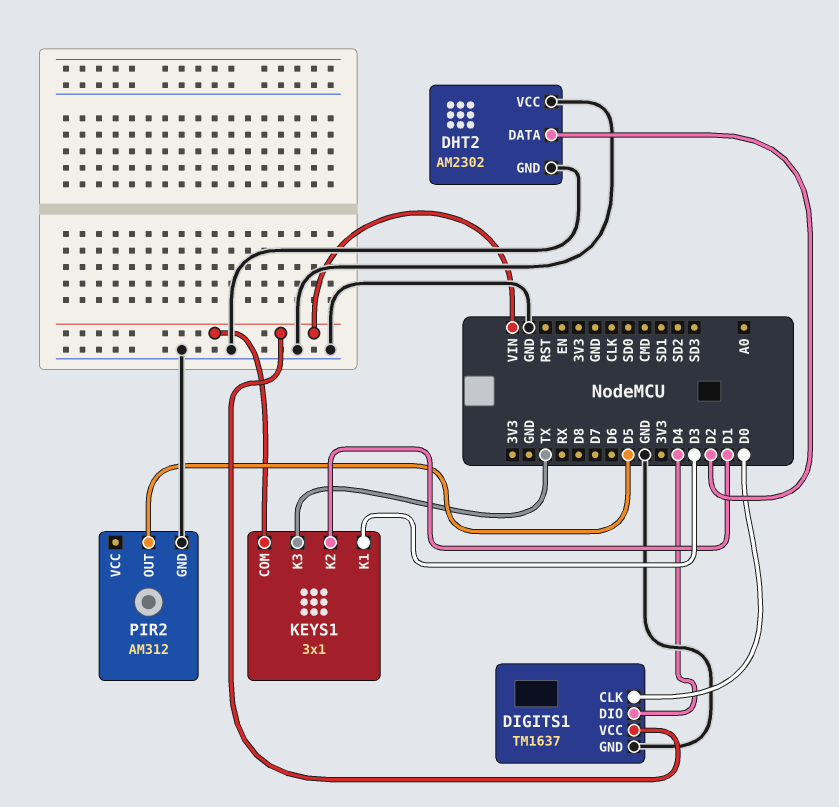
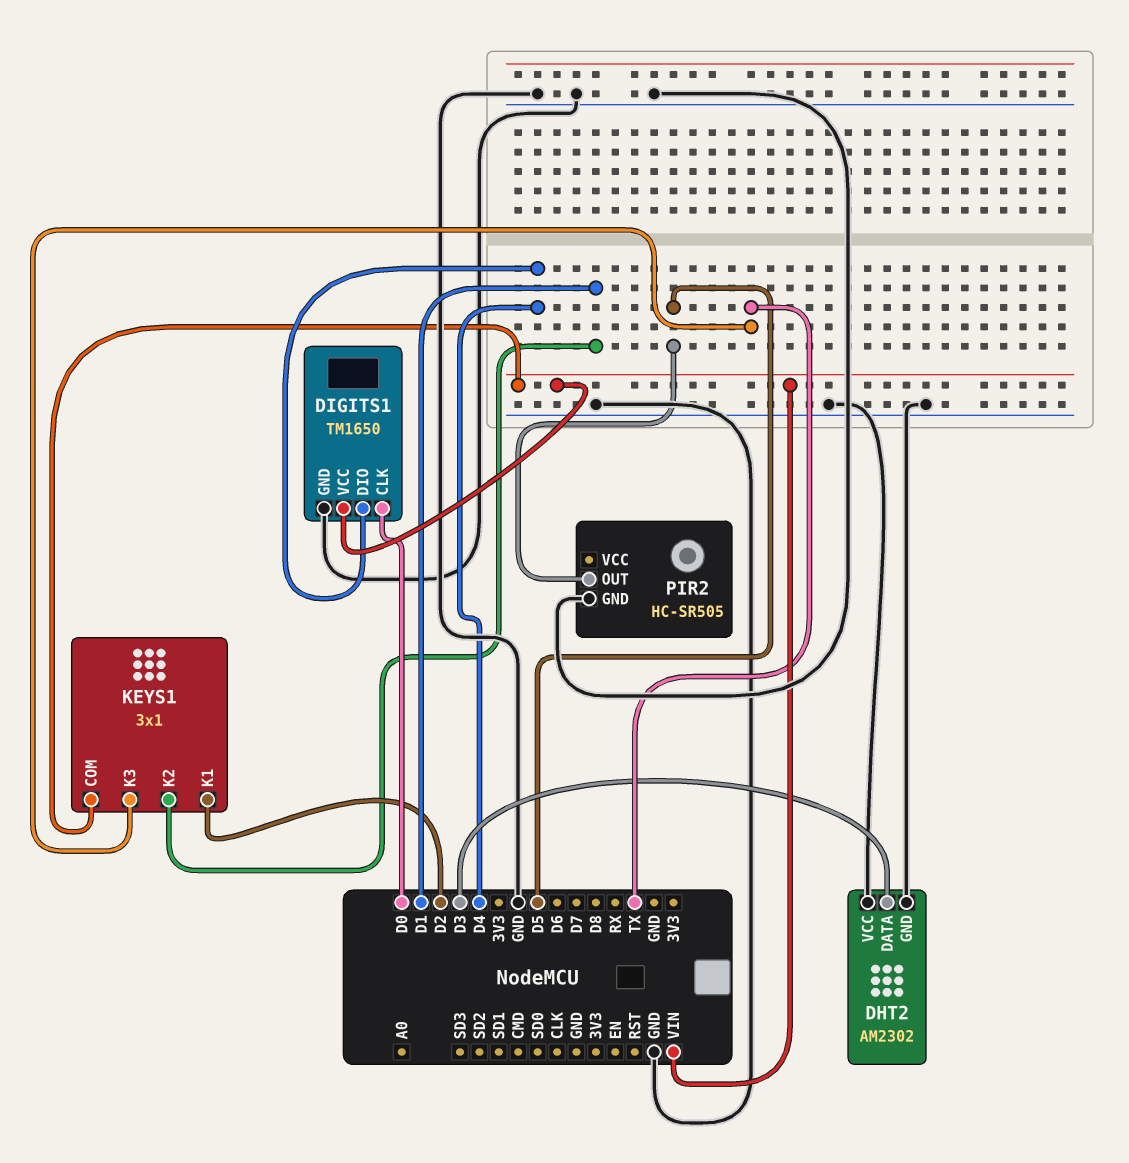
DHT2 pin DATA: D2 -> D3
DIGITS1: TM1637 -> TM1650
KEYS1 pin K1: D3 -> D2
PIR2: AM312 -> HC-SR505

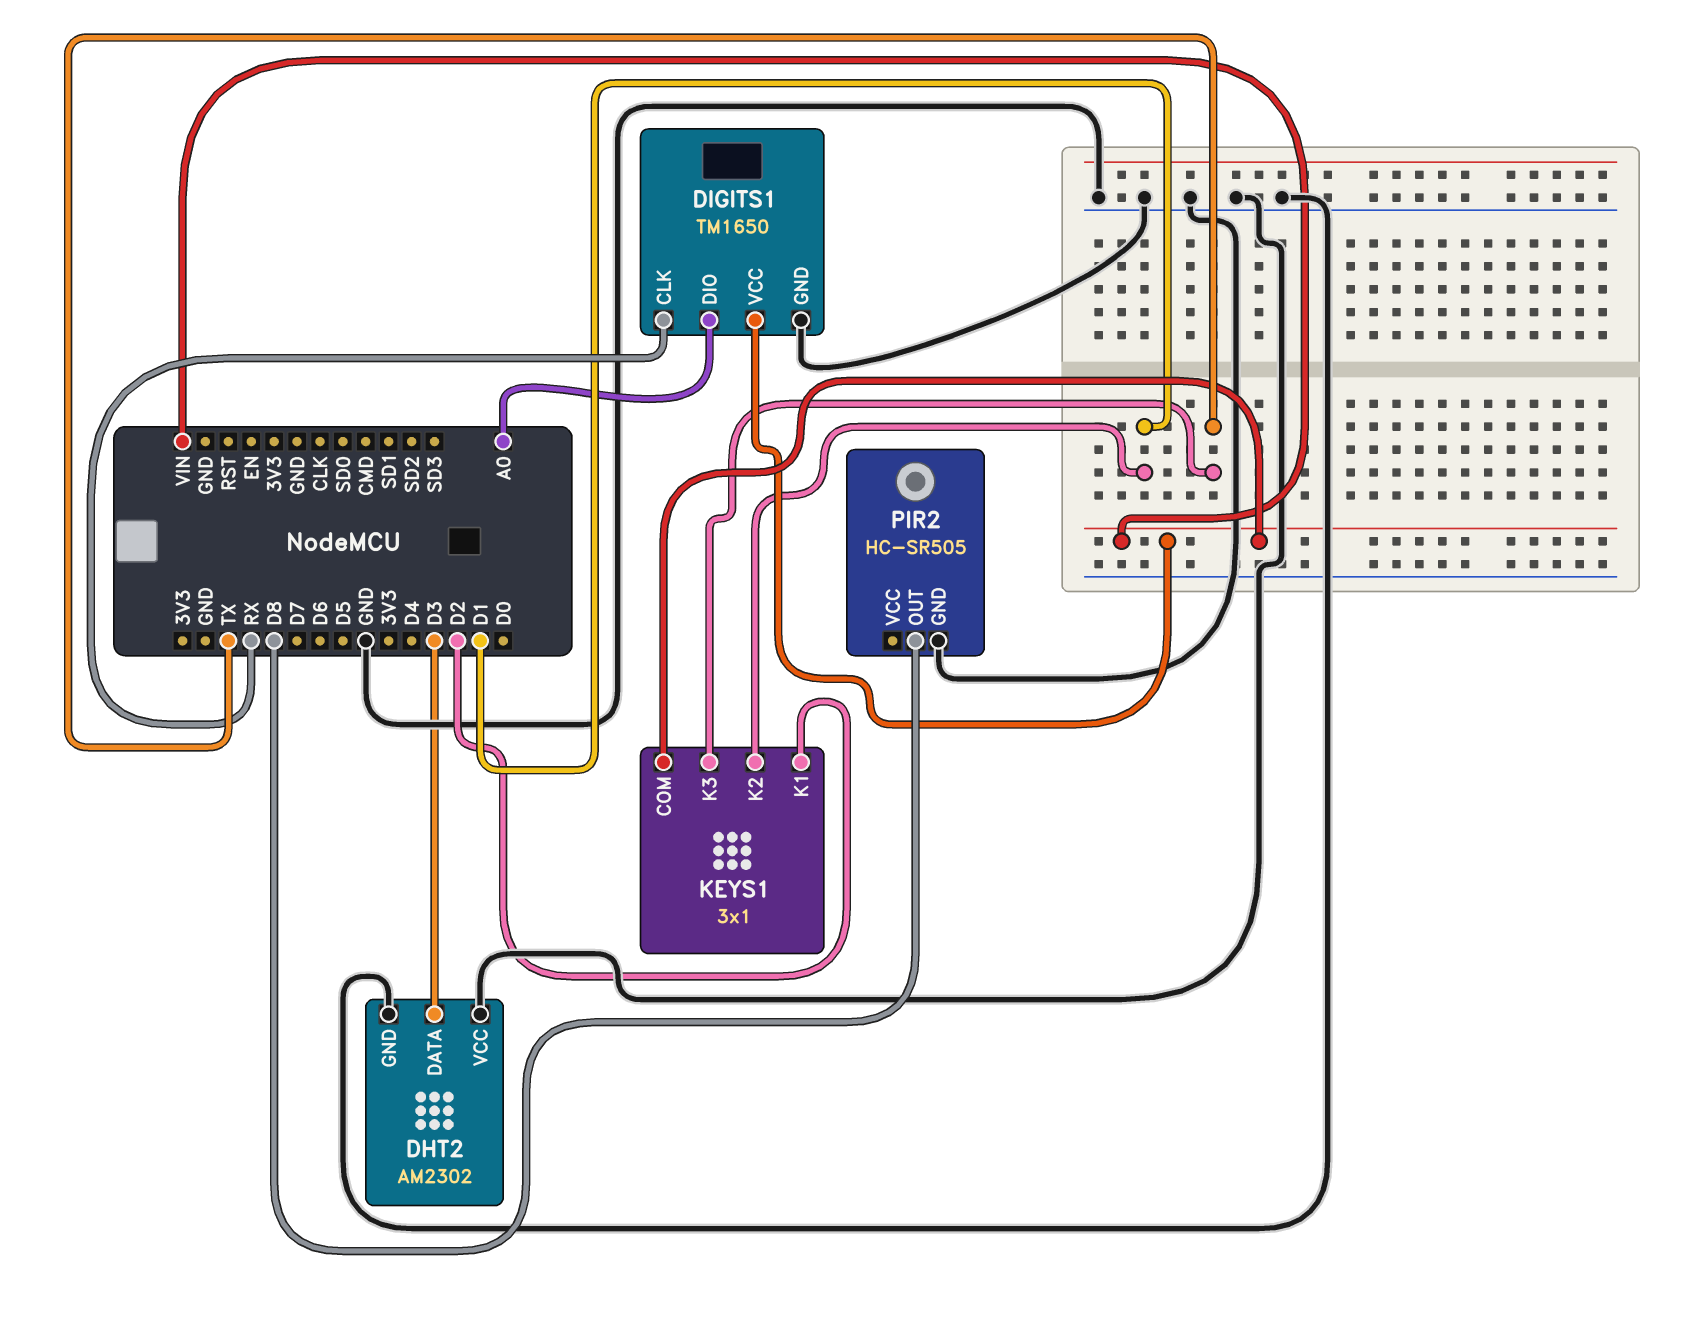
DIGITS1 pin CLK: D0 -> RX
DIGITS1 pin DIO: D4 -> A0
PIR2 pin OUT: D5 -> D8

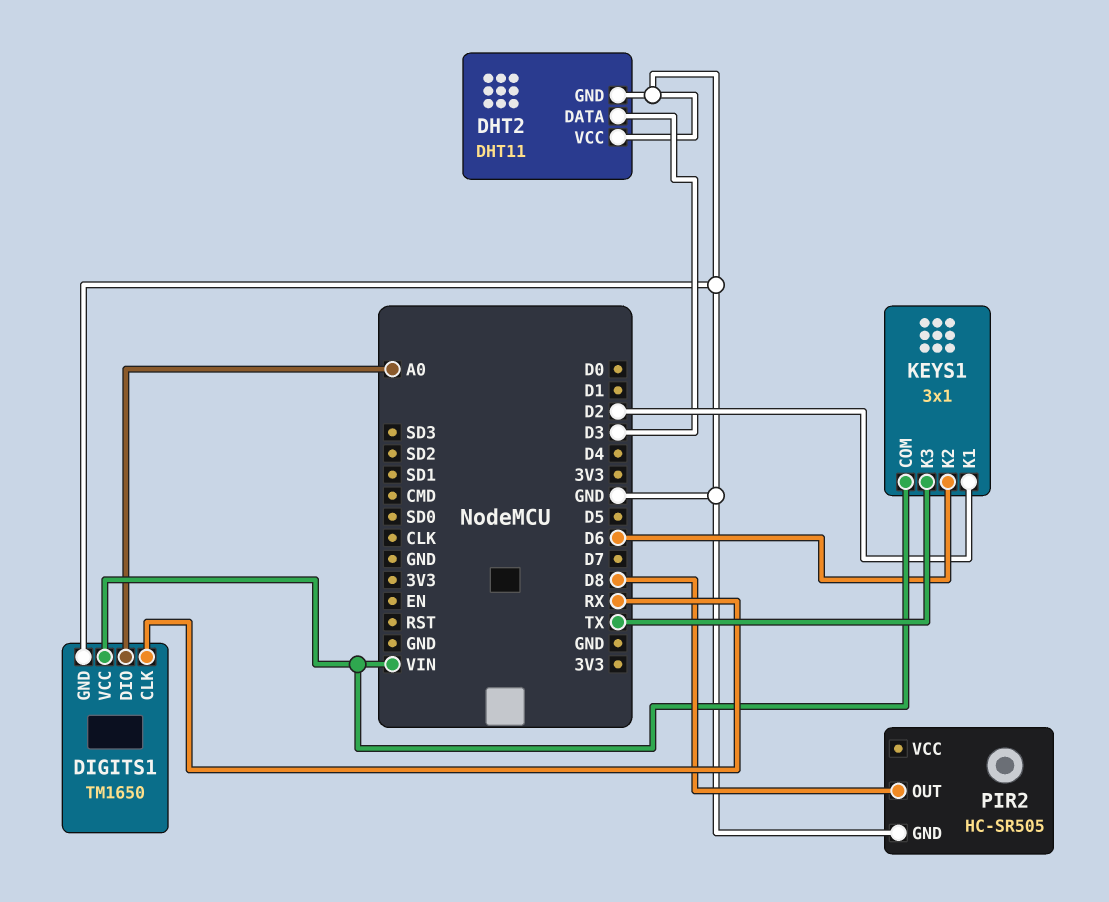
DHT2: AM2302 -> DHT11
KEYS1 pin K2: D1 -> D6

